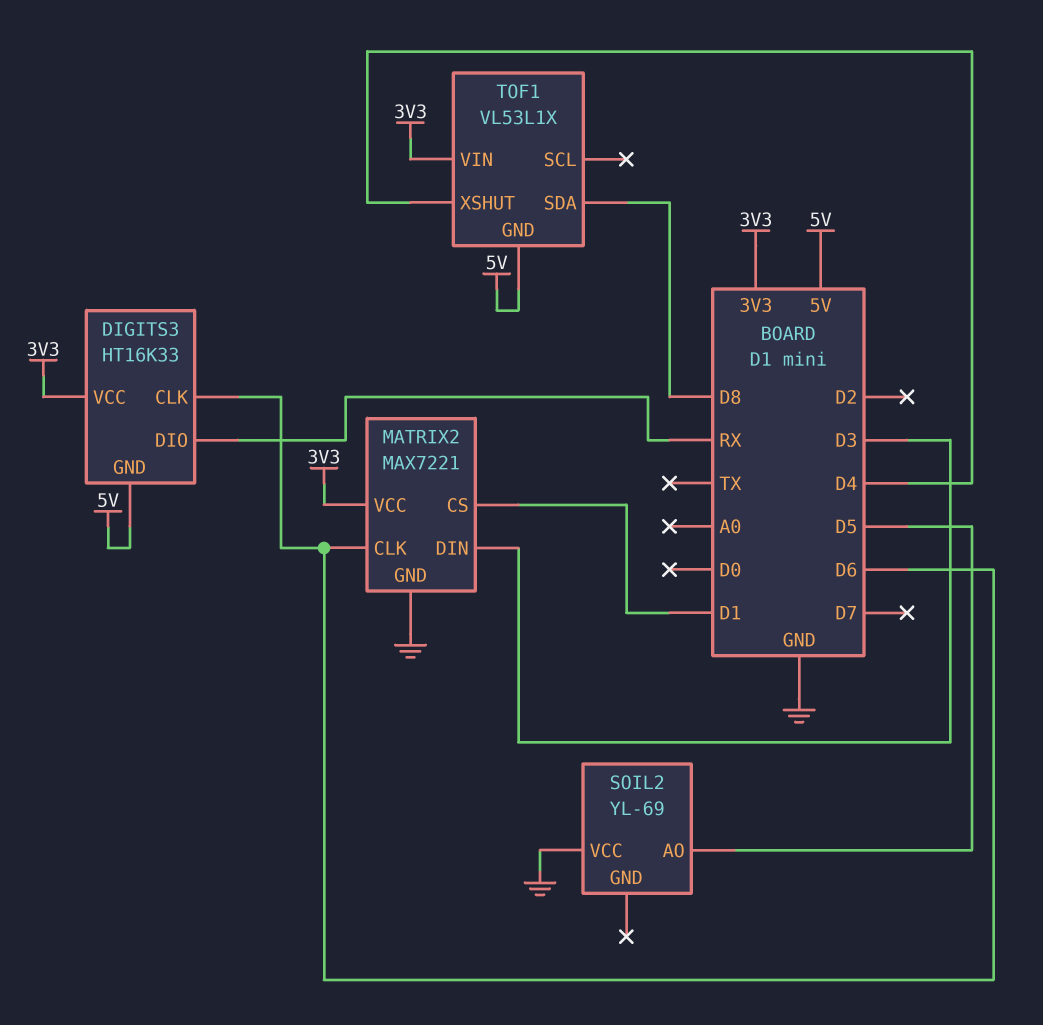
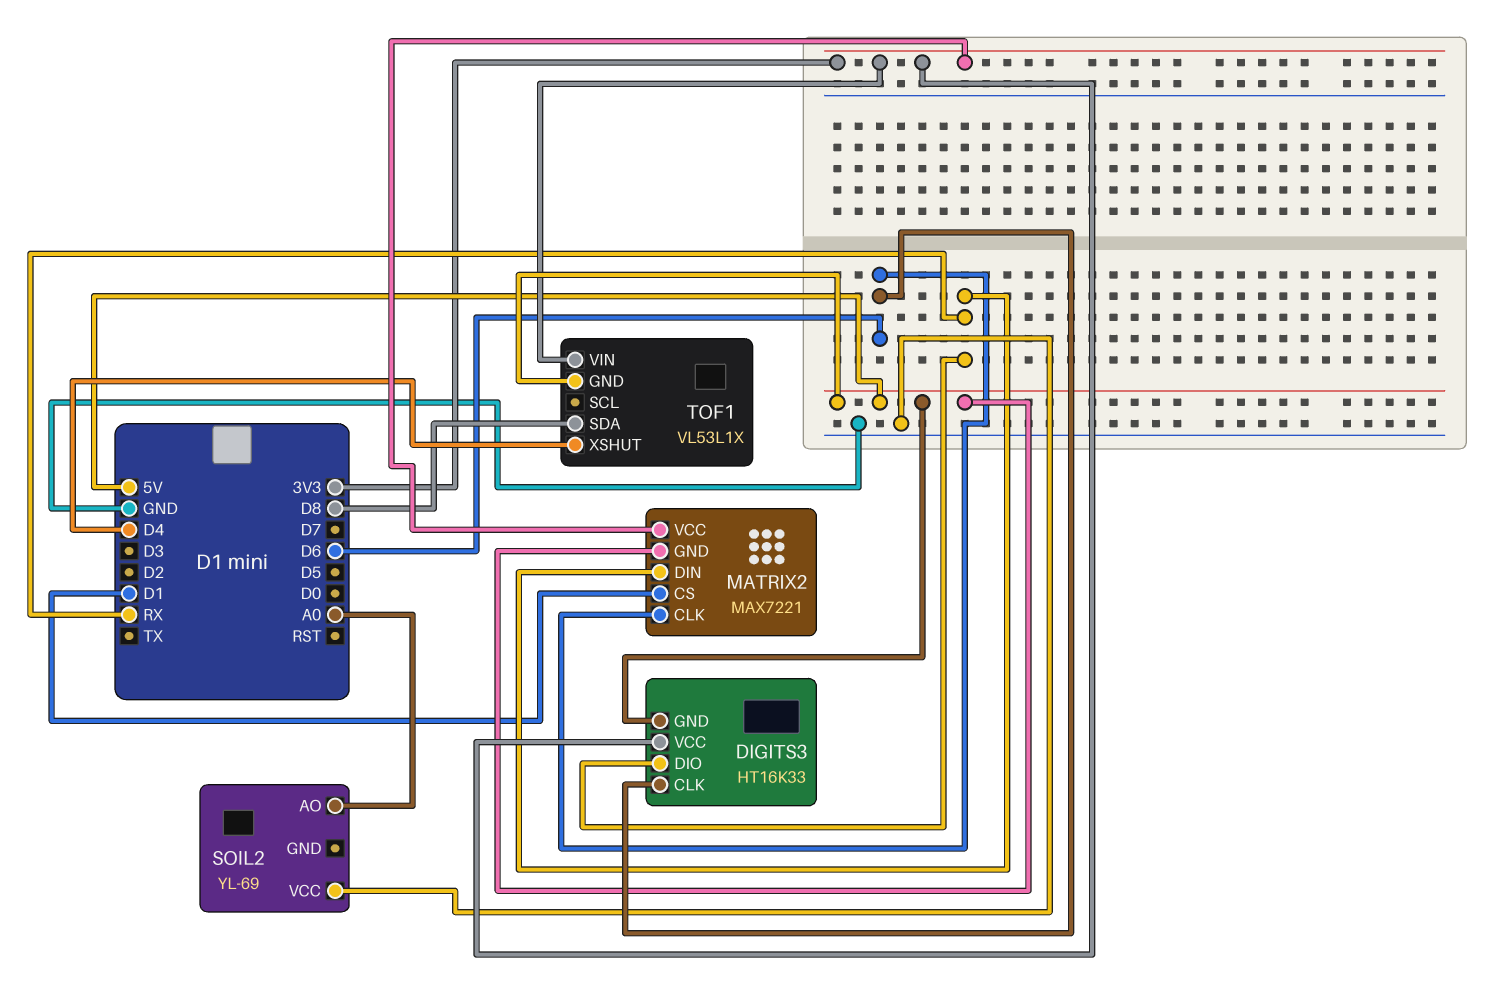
MATRIX2 pin DIN: D3 -> RX
MATRIX2 pin GND: GND -> 5V
SOIL2 pin AO: D5 -> A0

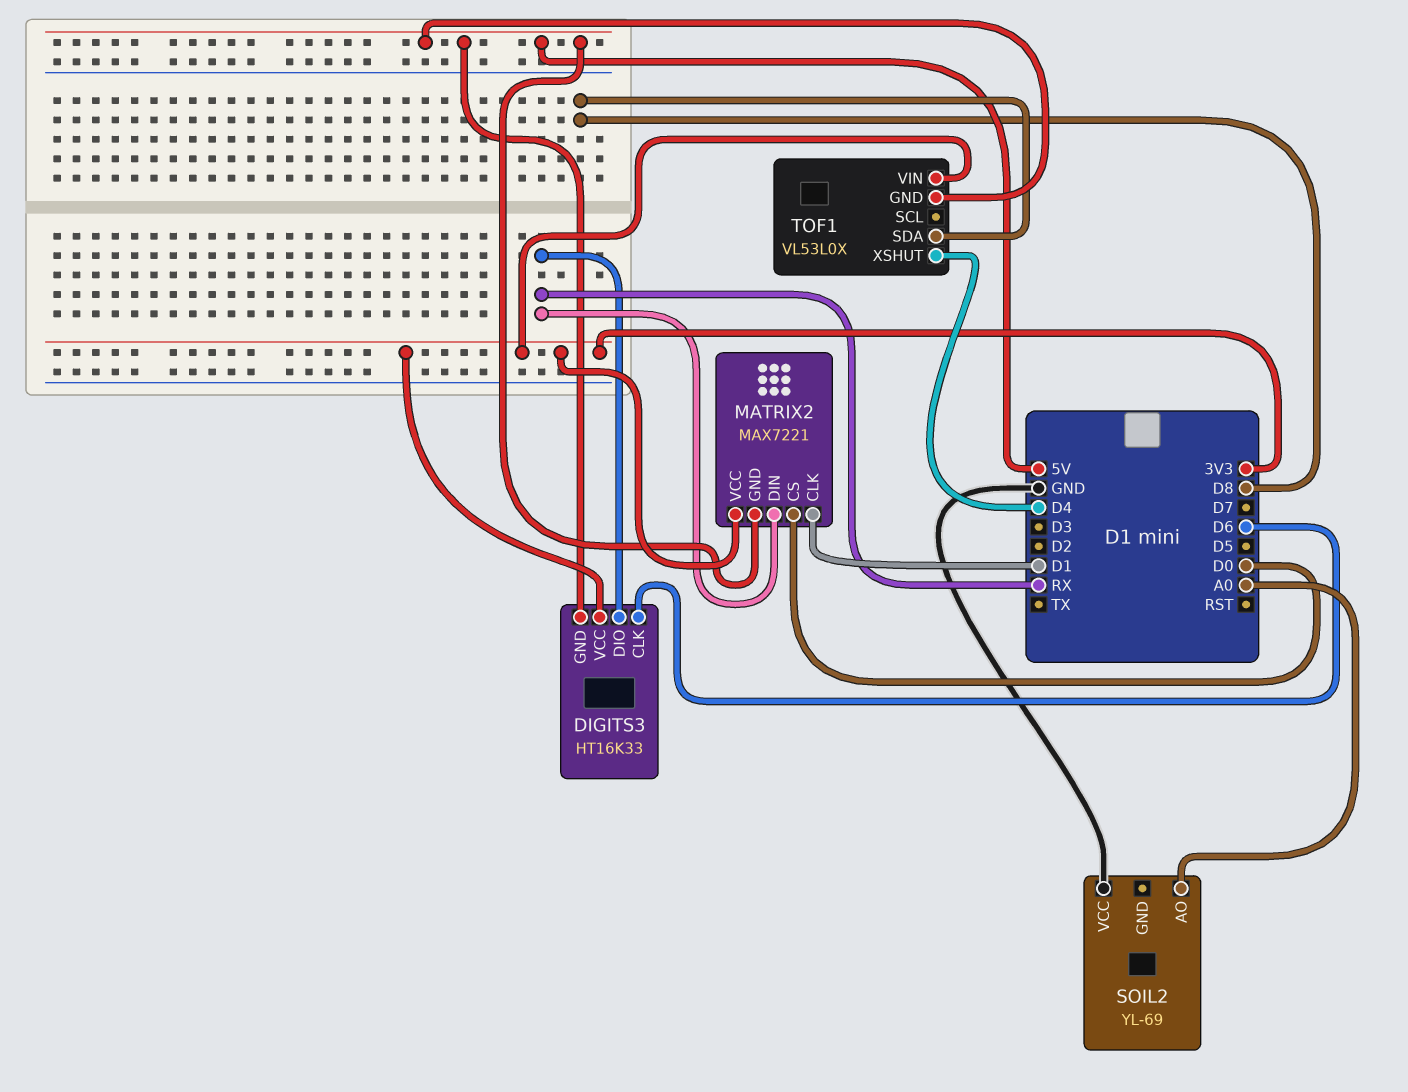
MATRIX2 pin CLK: D6 -> D1
MATRIX2 pin CS: D1 -> D0
TOF1: VL53L1X -> VL53L0X

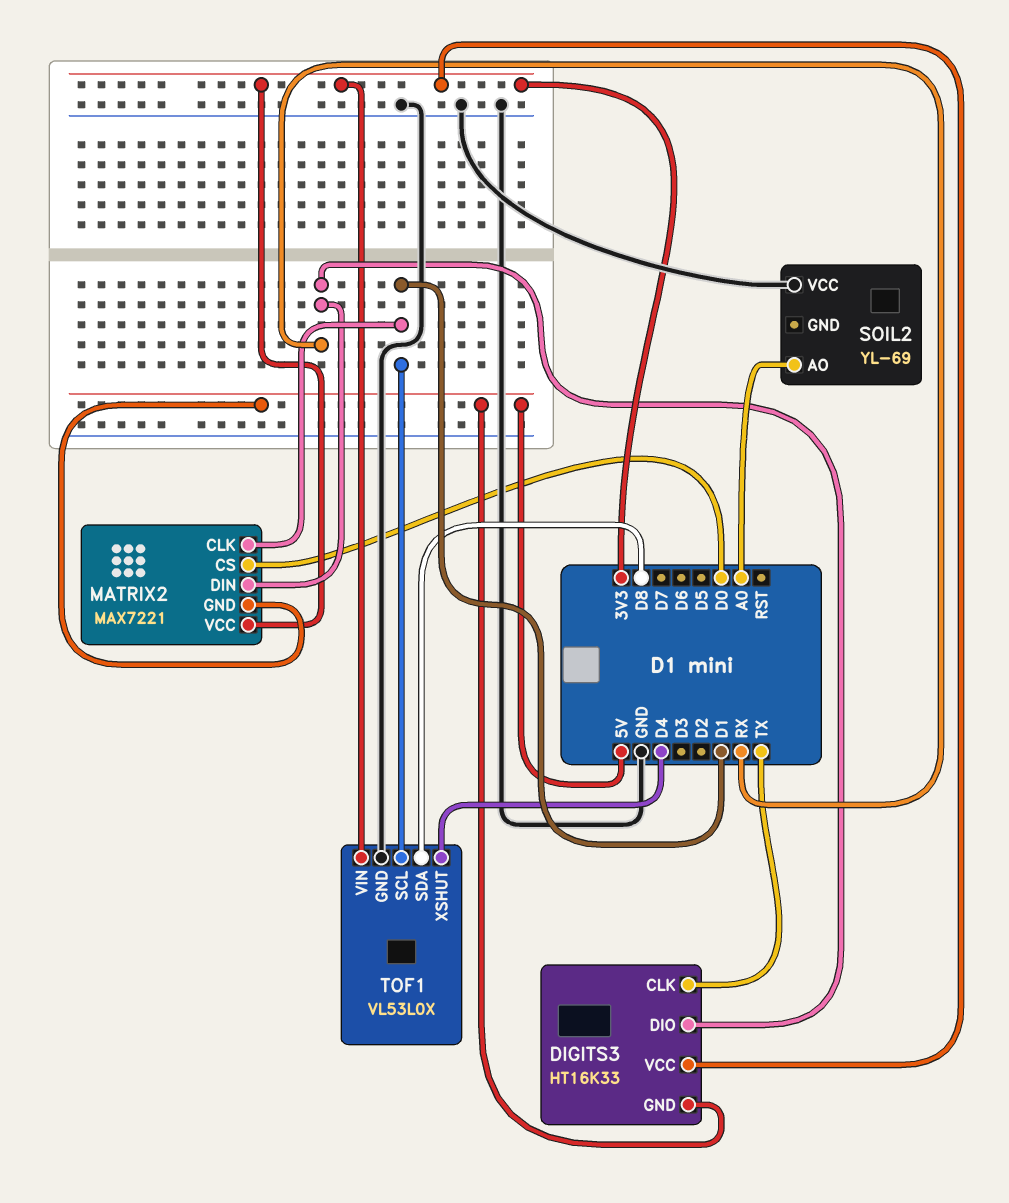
DIGITS3 pin CLK: D6 -> TX
TOF1 pin GND: 5V -> GND
TOF1 pin SCL: none -> D1

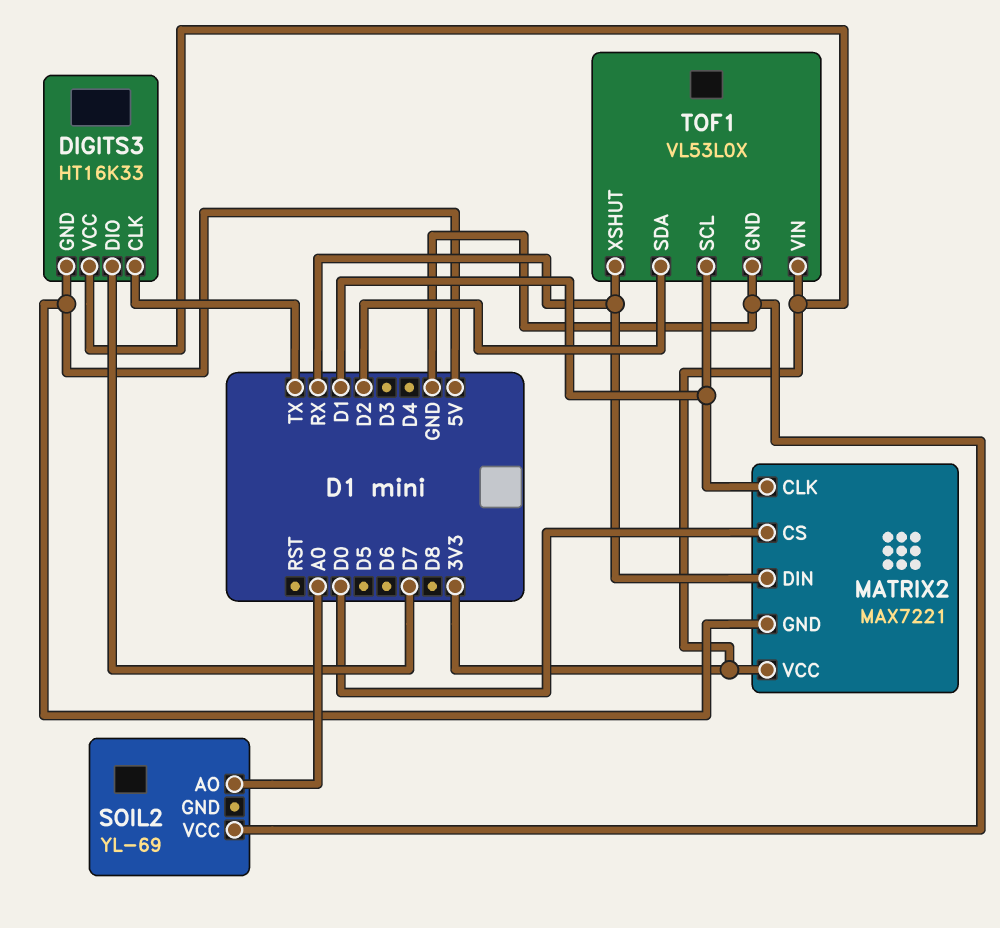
DIGITS3 pin DIO: RX -> D7
TOF1 pin SDA: D8 -> D2
TOF1 pin XSHUT: D4 -> RX

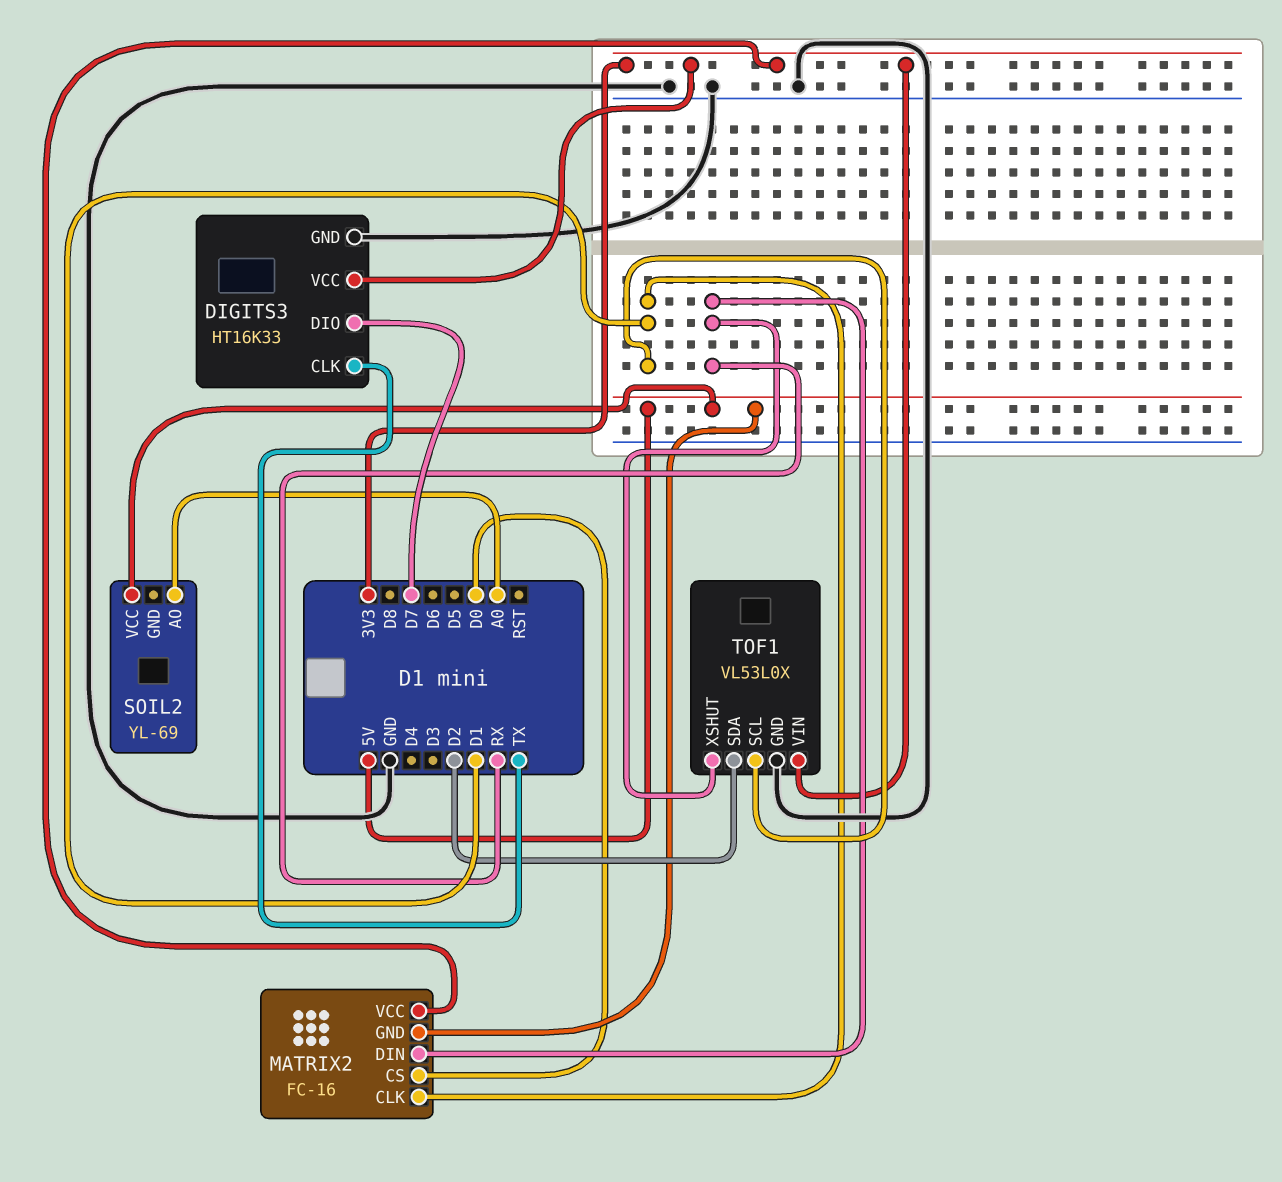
DIGITS3 pin GND: 5V -> GND
MATRIX2: MAX7221 -> FC-16
SOIL2 pin VCC: GND -> 5V

